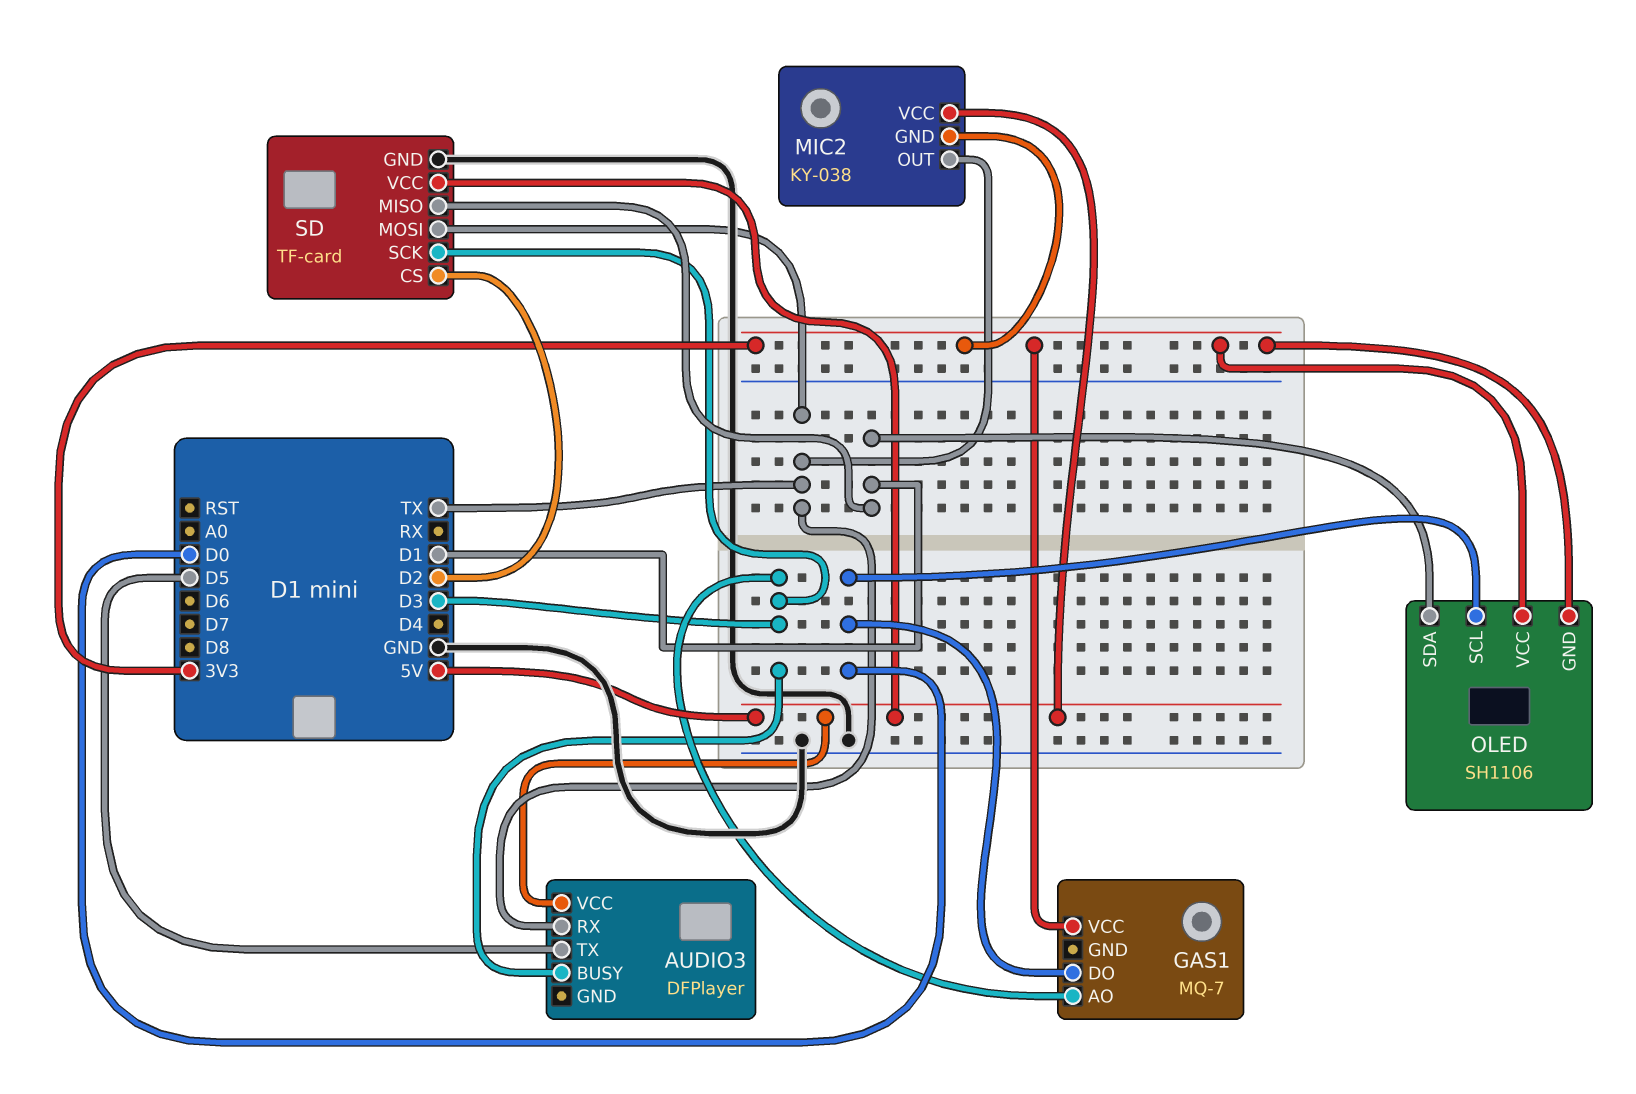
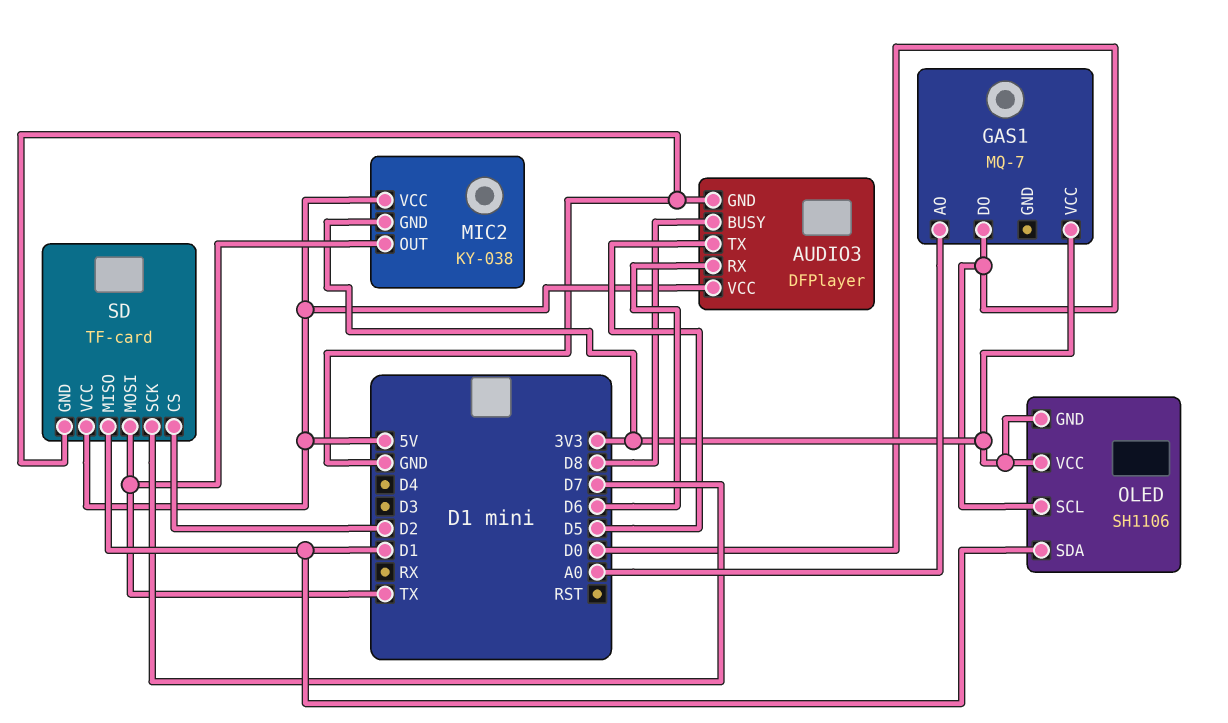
AUDIO3 pin BUSY: D3 -> D8
AUDIO3 pin GND: none -> GND
AUDIO3 pin RX: TX -> D6
GAS1 pin AO: D3 -> A0
SD pin SCK: D3 -> D7

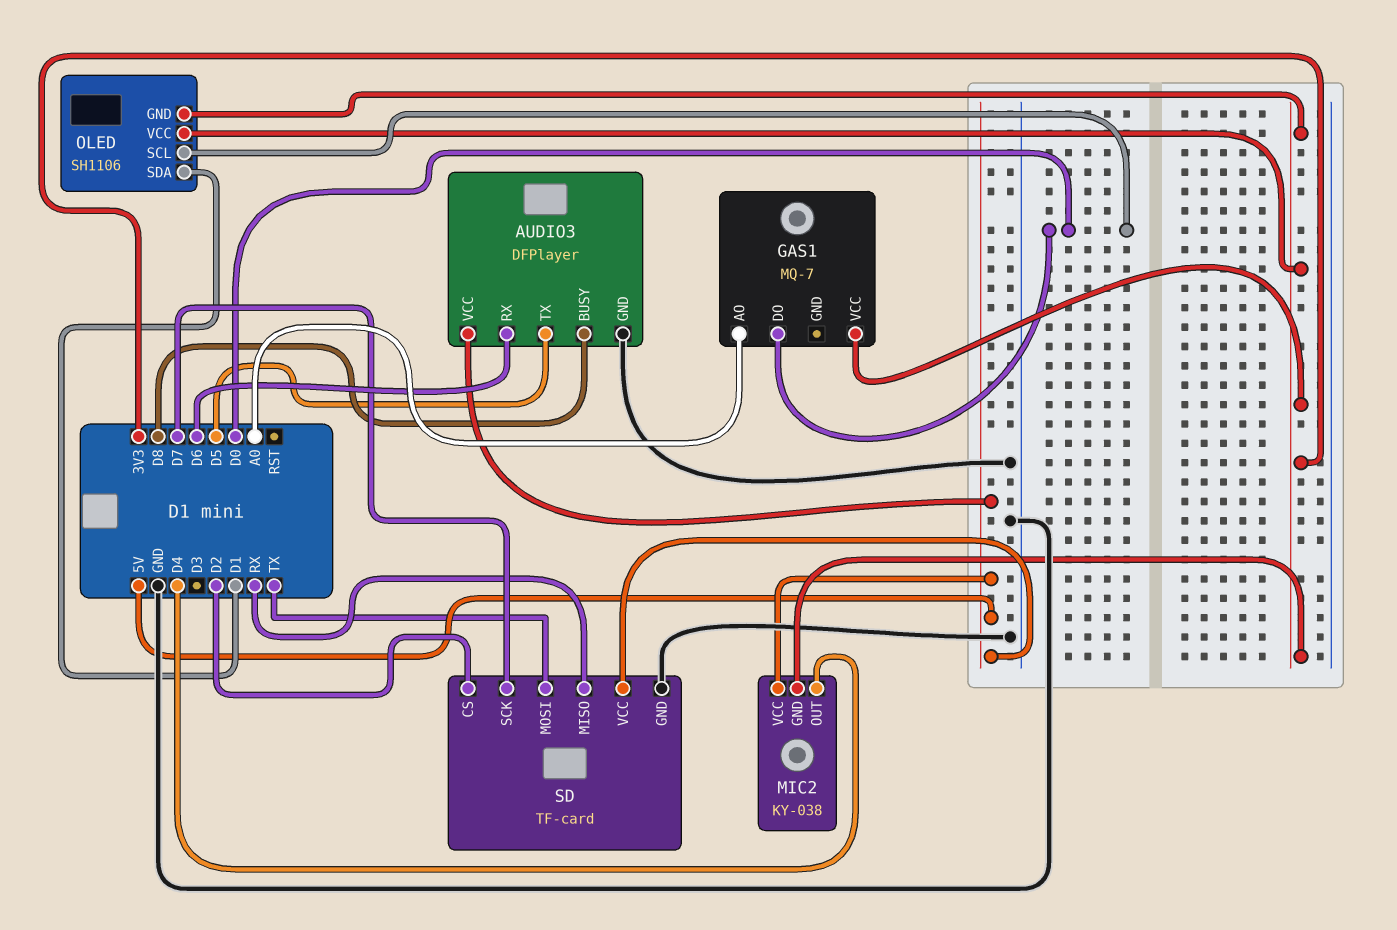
MIC2 pin OUT: TX -> D4
SD pin MISO: D1 -> RX

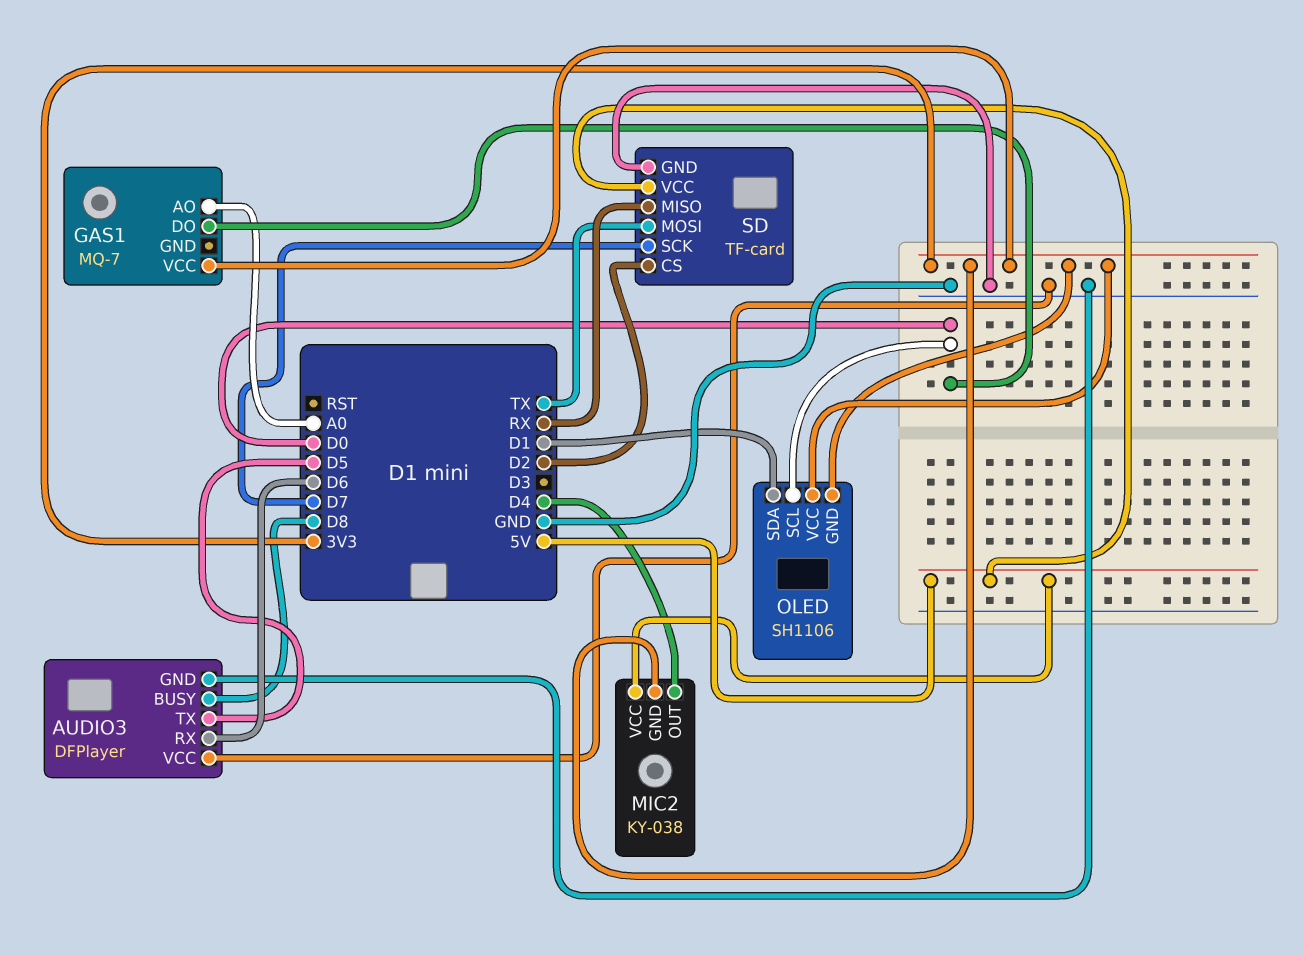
AUDIO3 pin VCC: 5V -> GND

